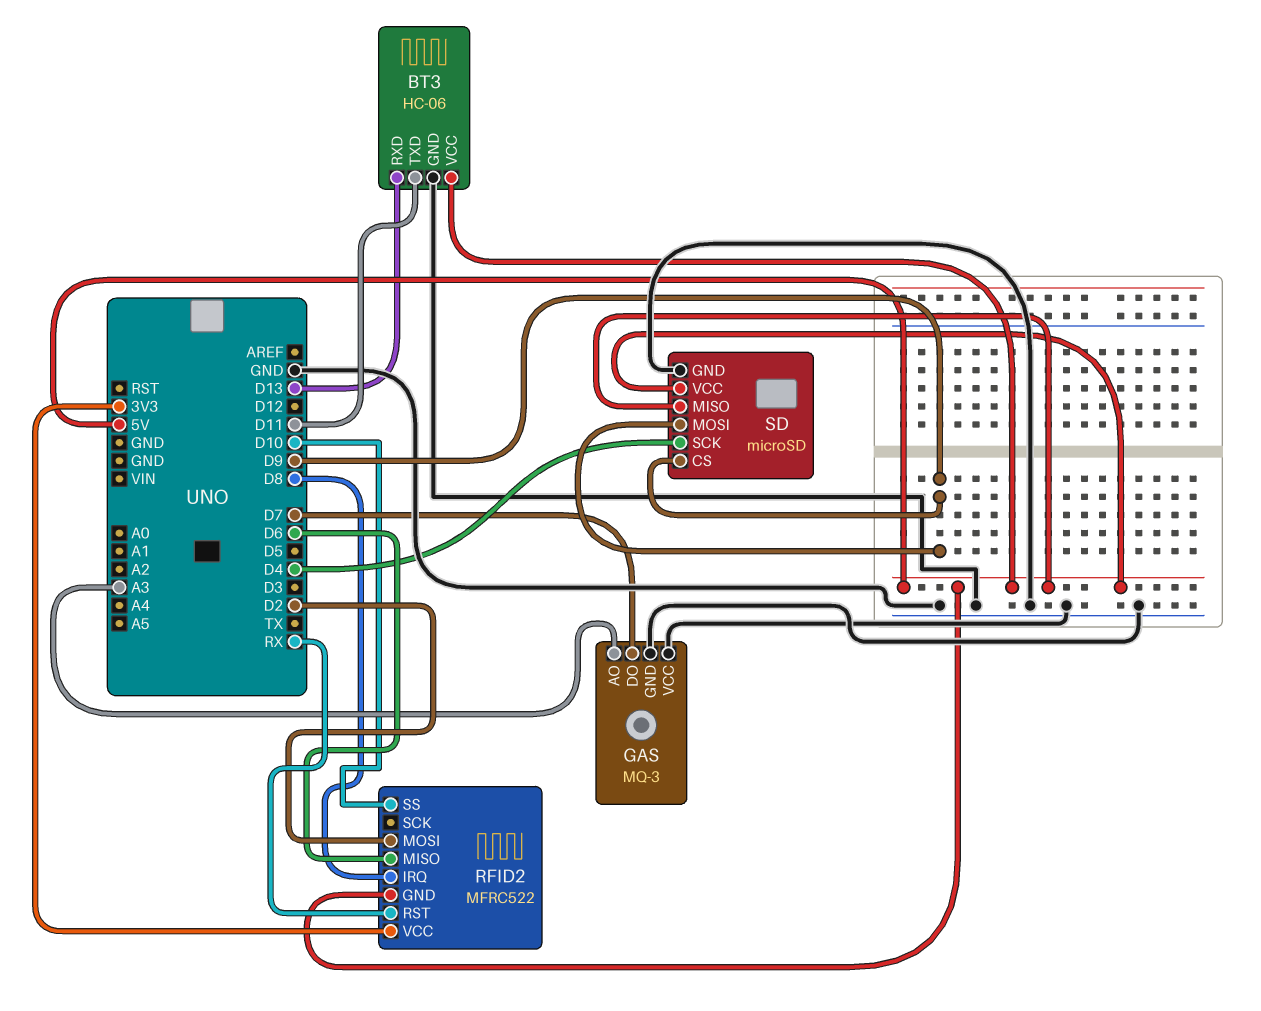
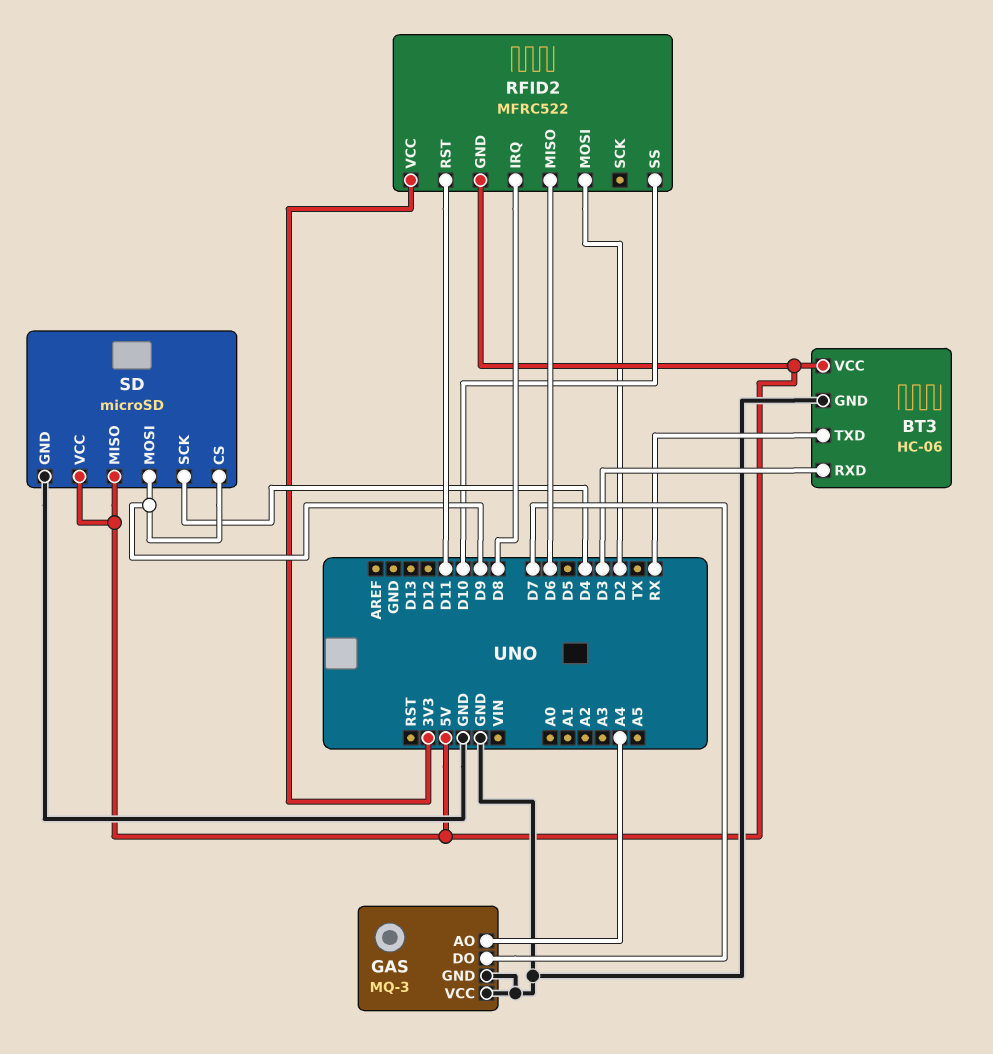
BT3 pin RXD: D13 -> D3
BT3 pin TXD: D11 -> RX
GAS pin AO: A3 -> A4
RFID2 pin RST: RX -> D11

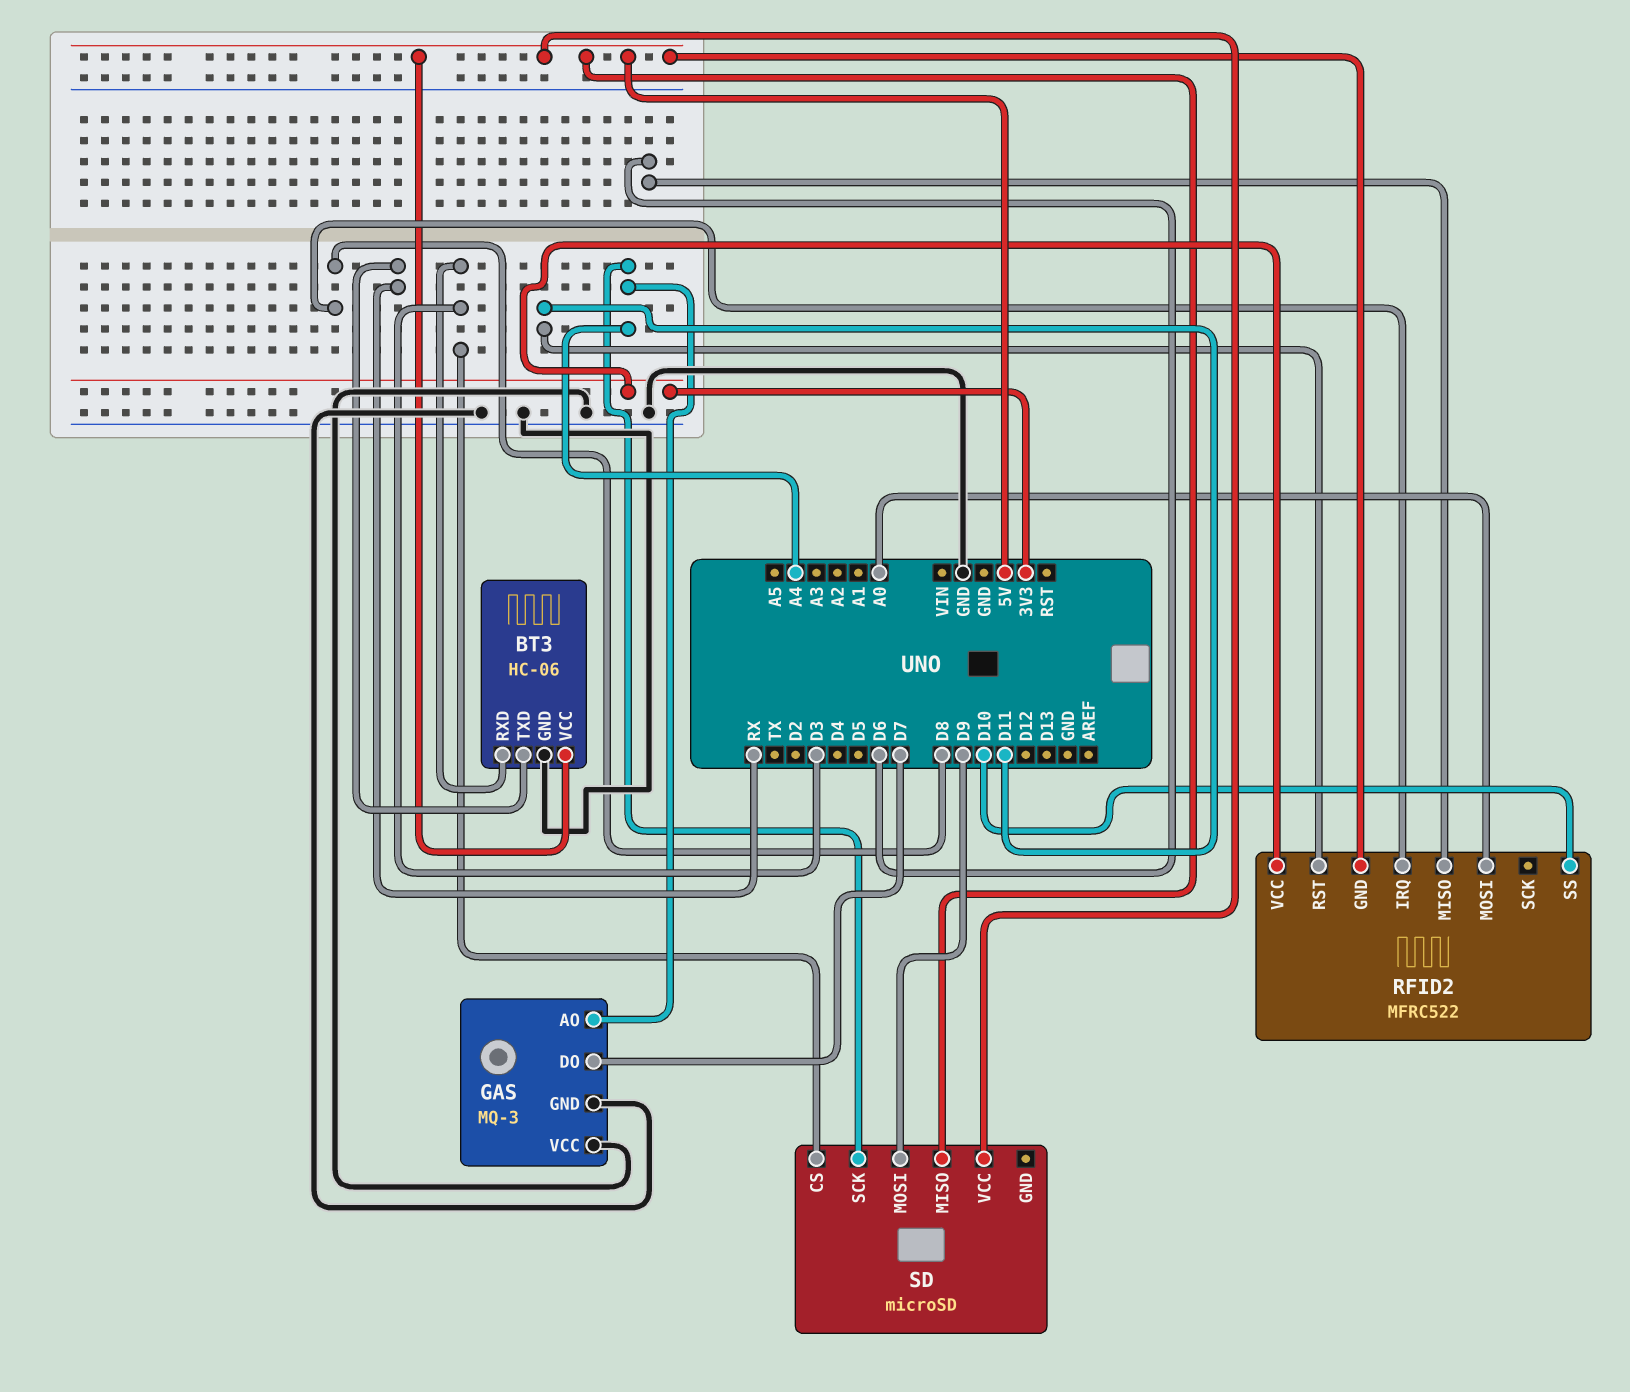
RFID2 pin MOSI: D2 -> A0
SD pin CS: D9 -> D3
SD pin GND: GND -> none
SD pin SCK: D4 -> A4

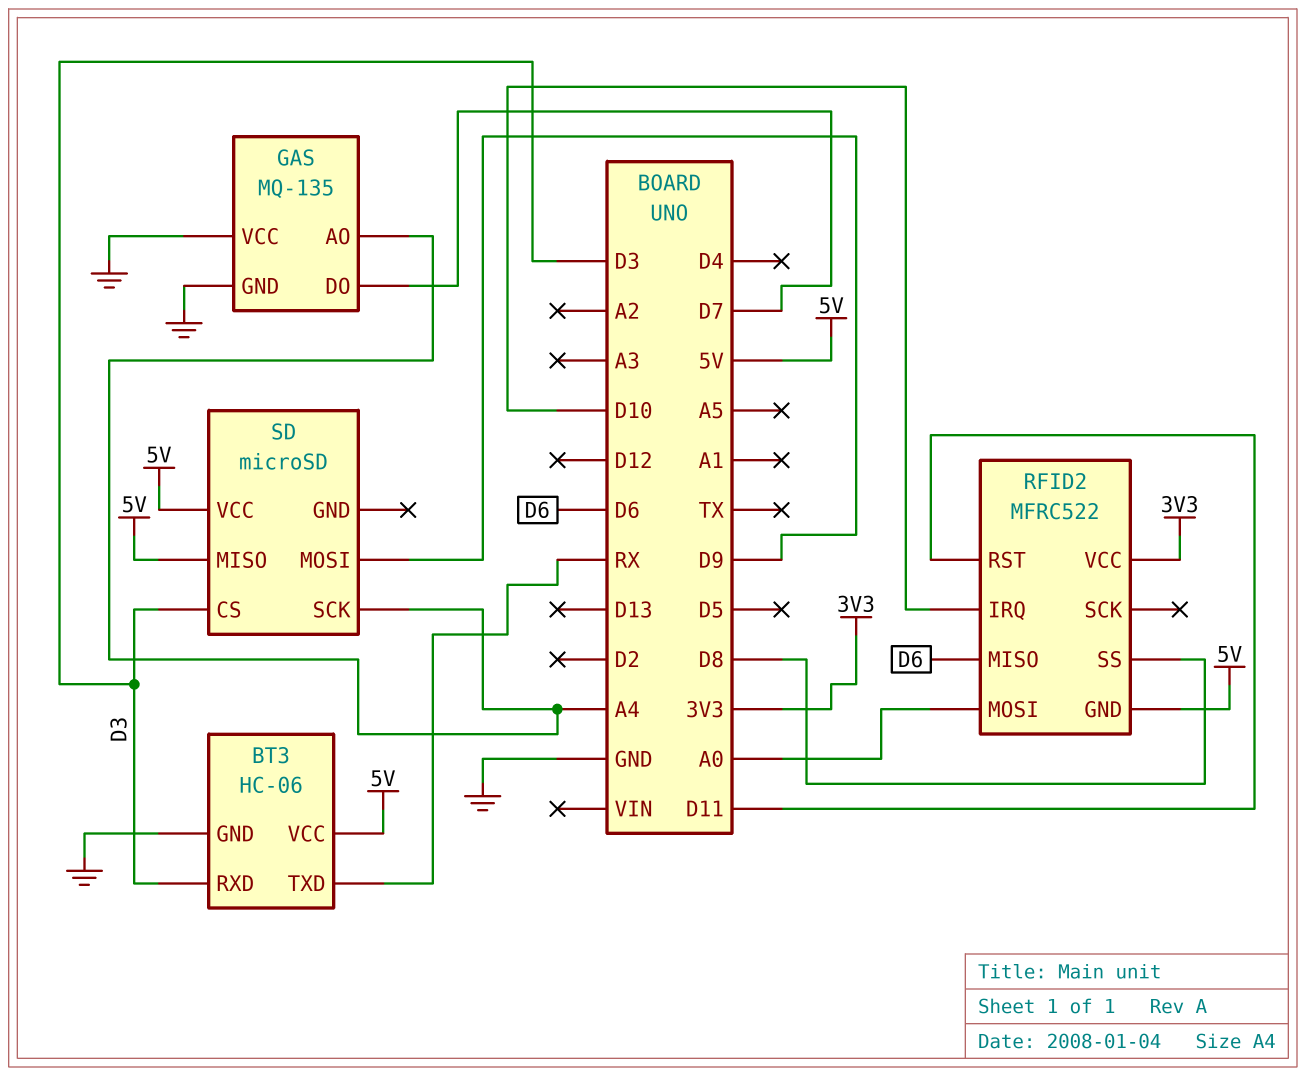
GAS: MQ-3 -> MQ-135
RFID2 pin IRQ: D8 -> D10
RFID2 pin SS: D10 -> D8

